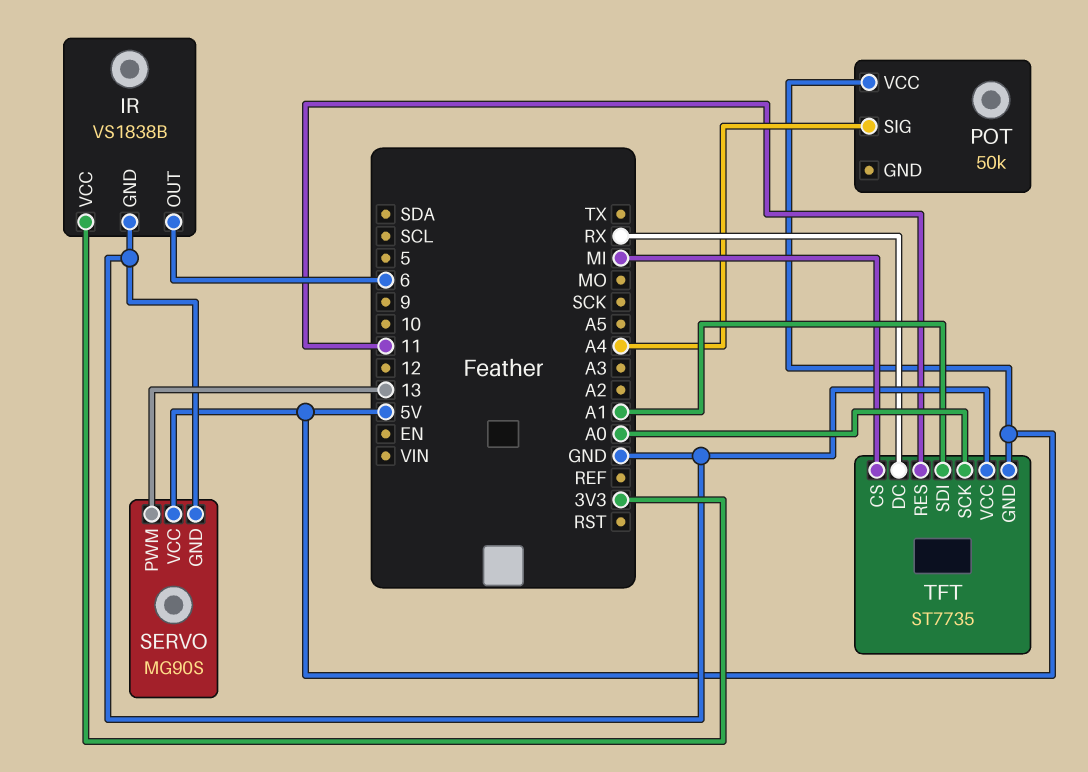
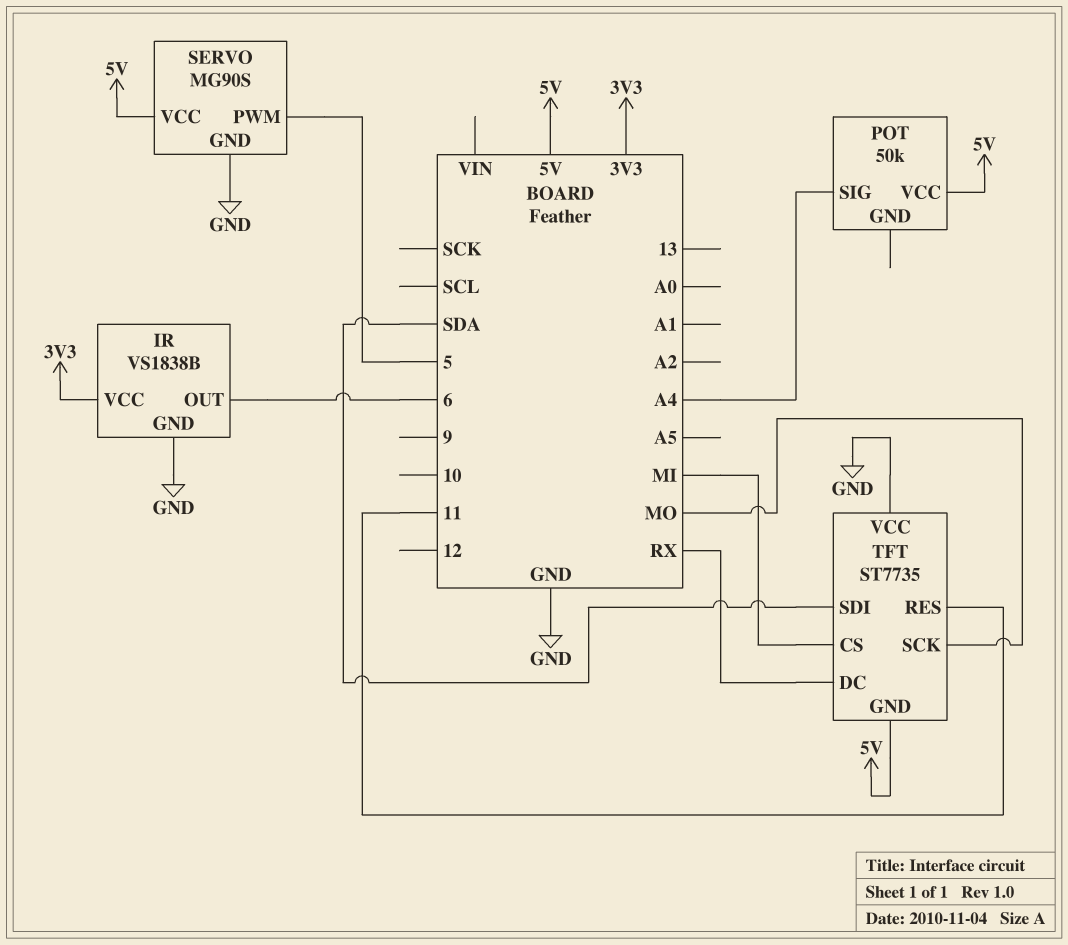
SERVO pin PWM: 13 -> 5
TFT pin SCK: A0 -> MO
TFT pin SDI: A1 -> SDA

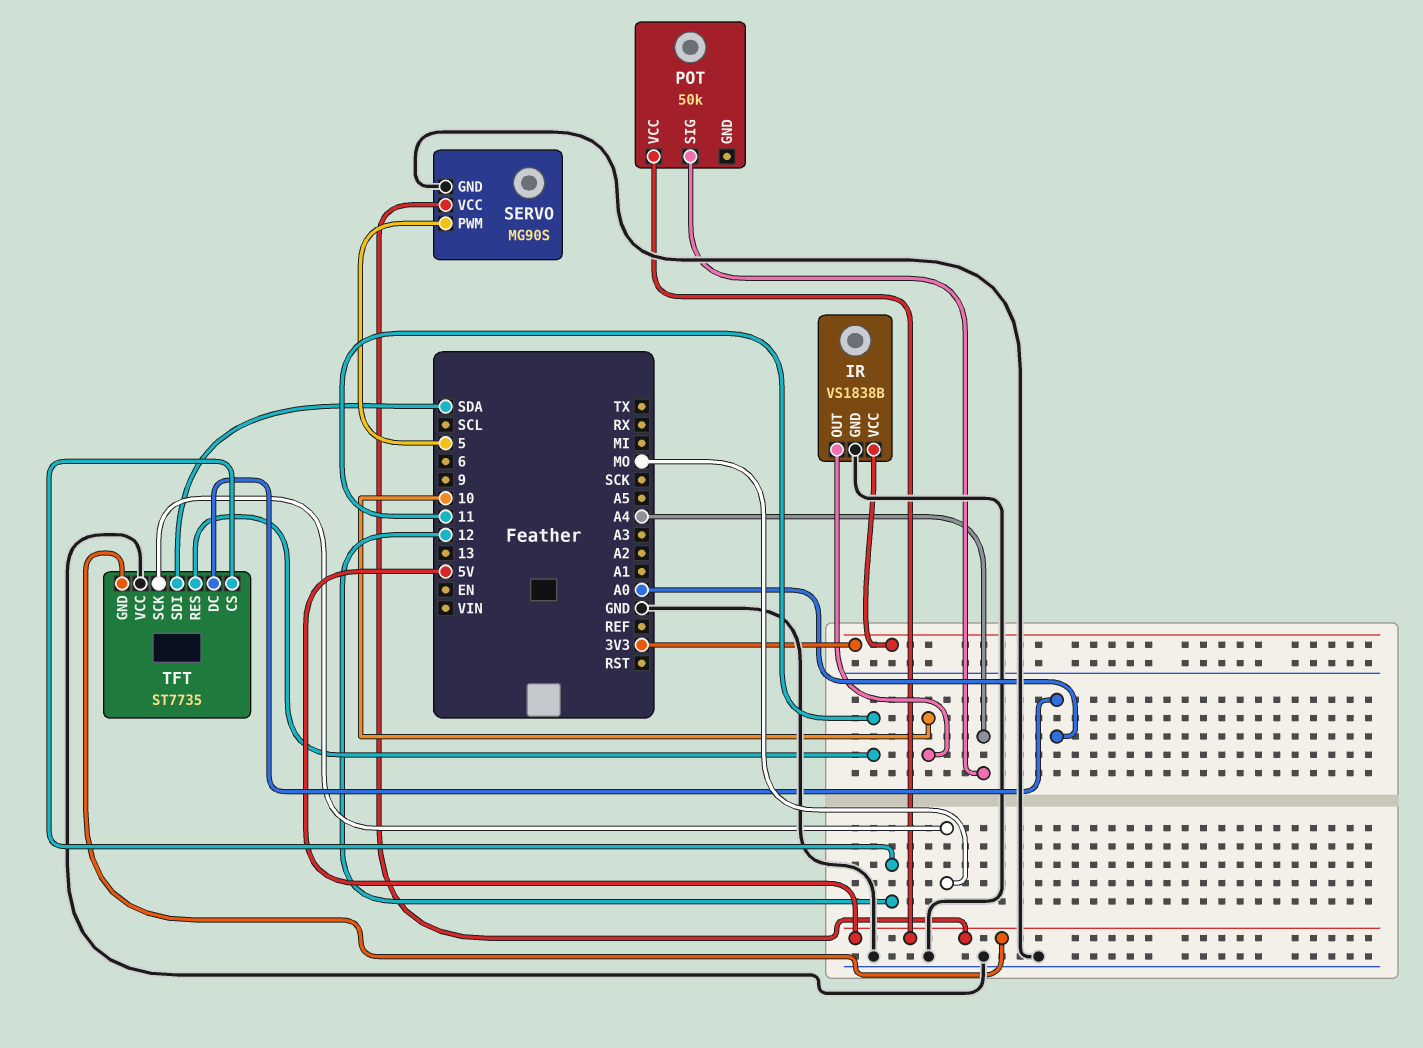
IR pin OUT: 6 -> 10
TFT pin CS: MI -> 12
TFT pin DC: RX -> A0

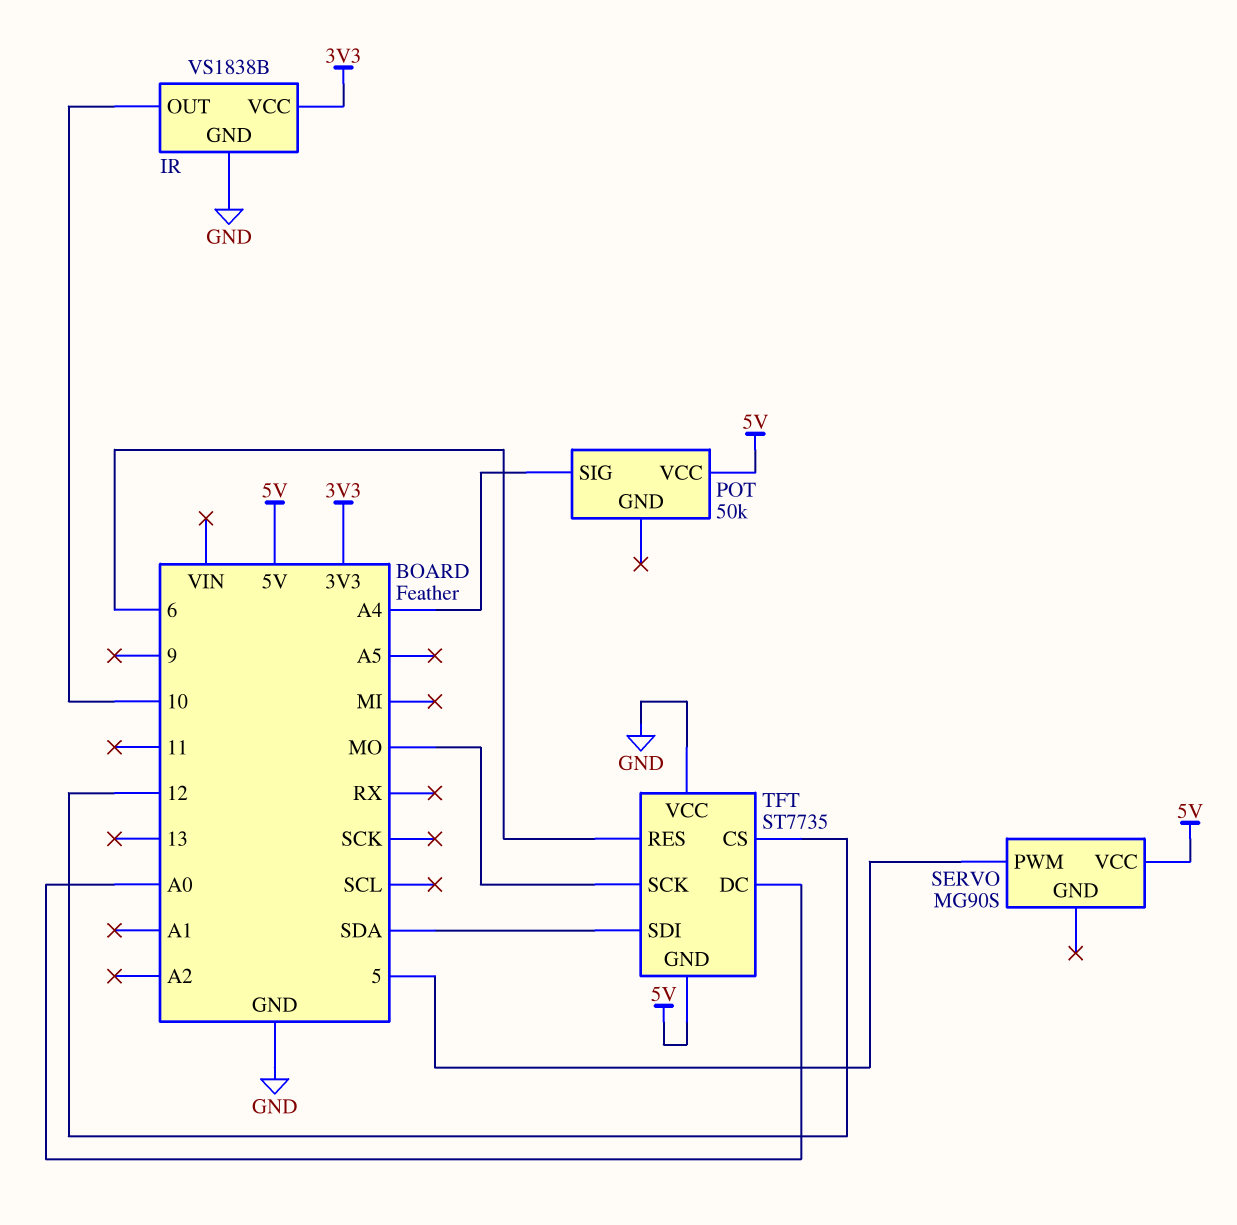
SERVO pin GND: GND -> none
TFT pin RES: 11 -> 6

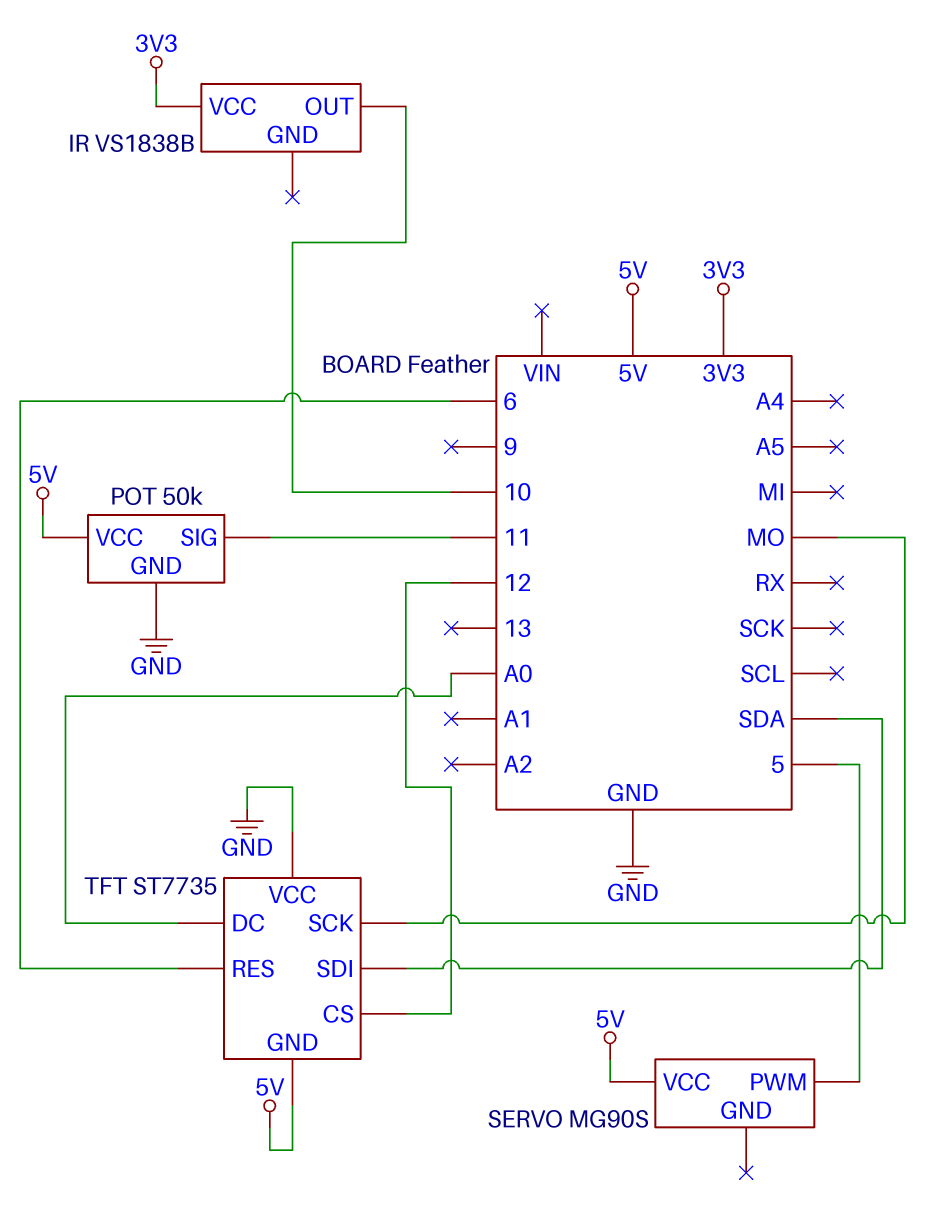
IR pin GND: GND -> none
POT pin GND: none -> GND
POT pin SIG: A4 -> 11

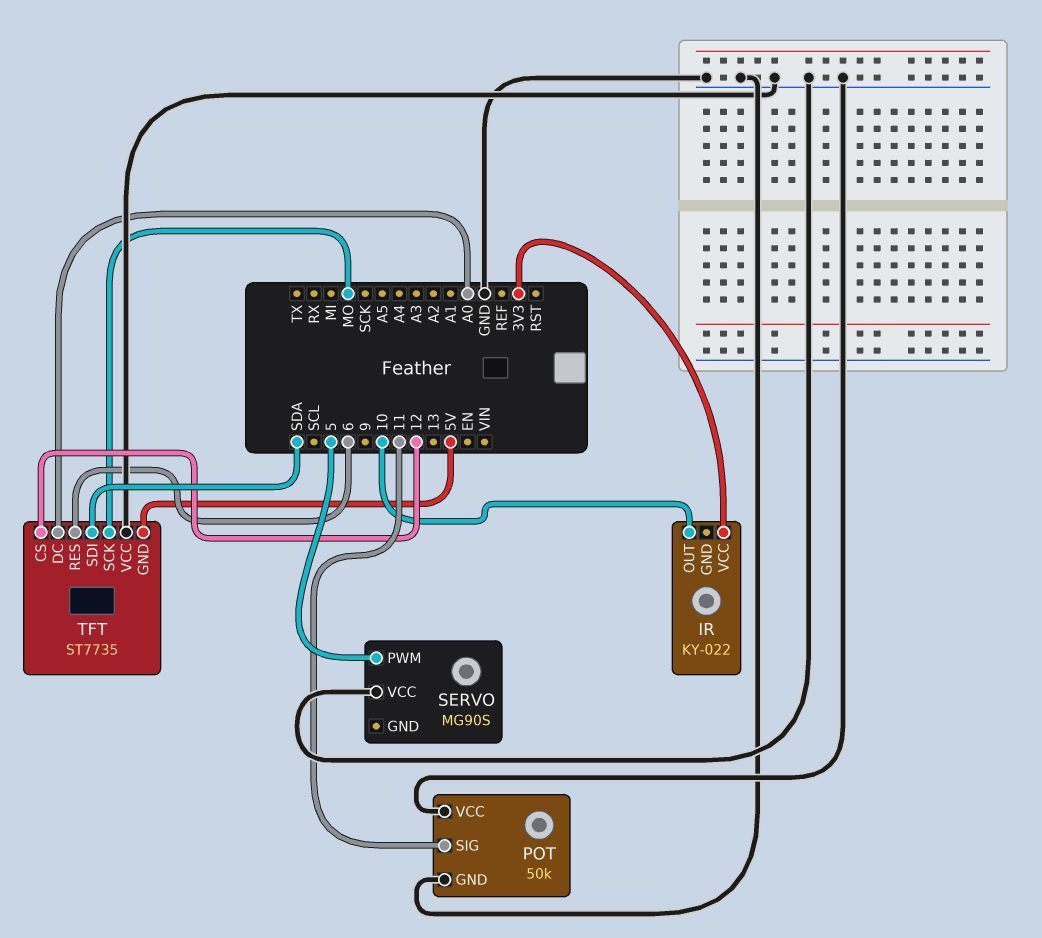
IR: VS1838B -> KY-022
POT pin VCC: 5V -> GND
SERVO pin VCC: 5V -> GND

